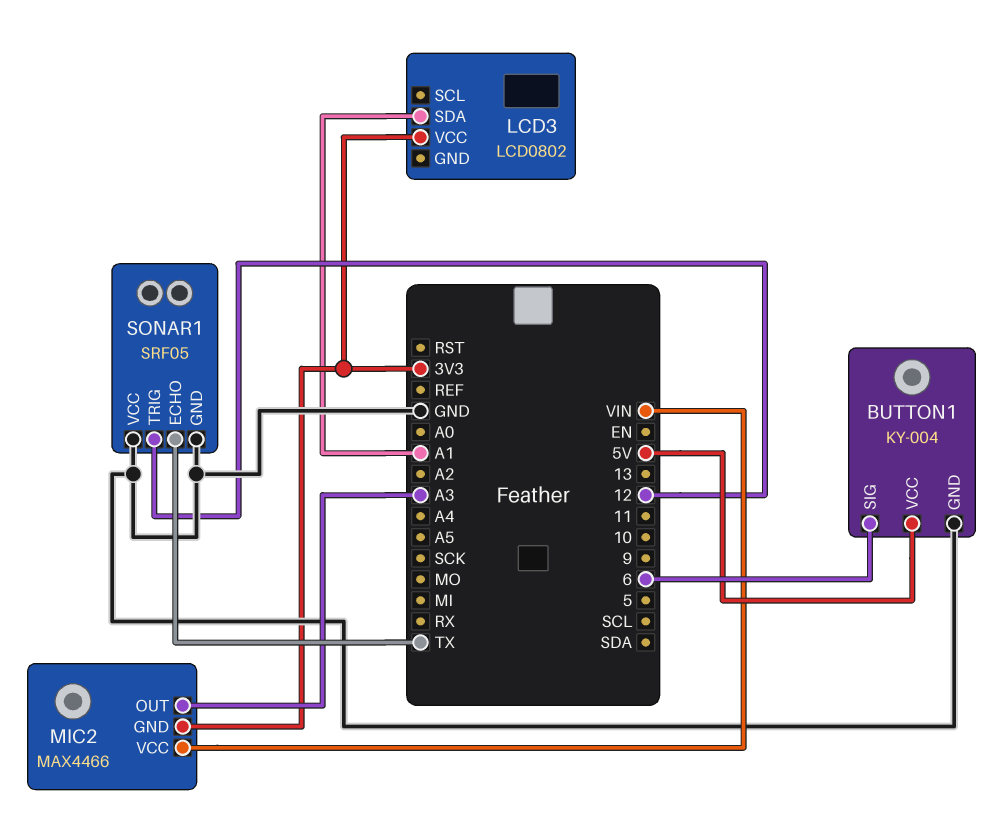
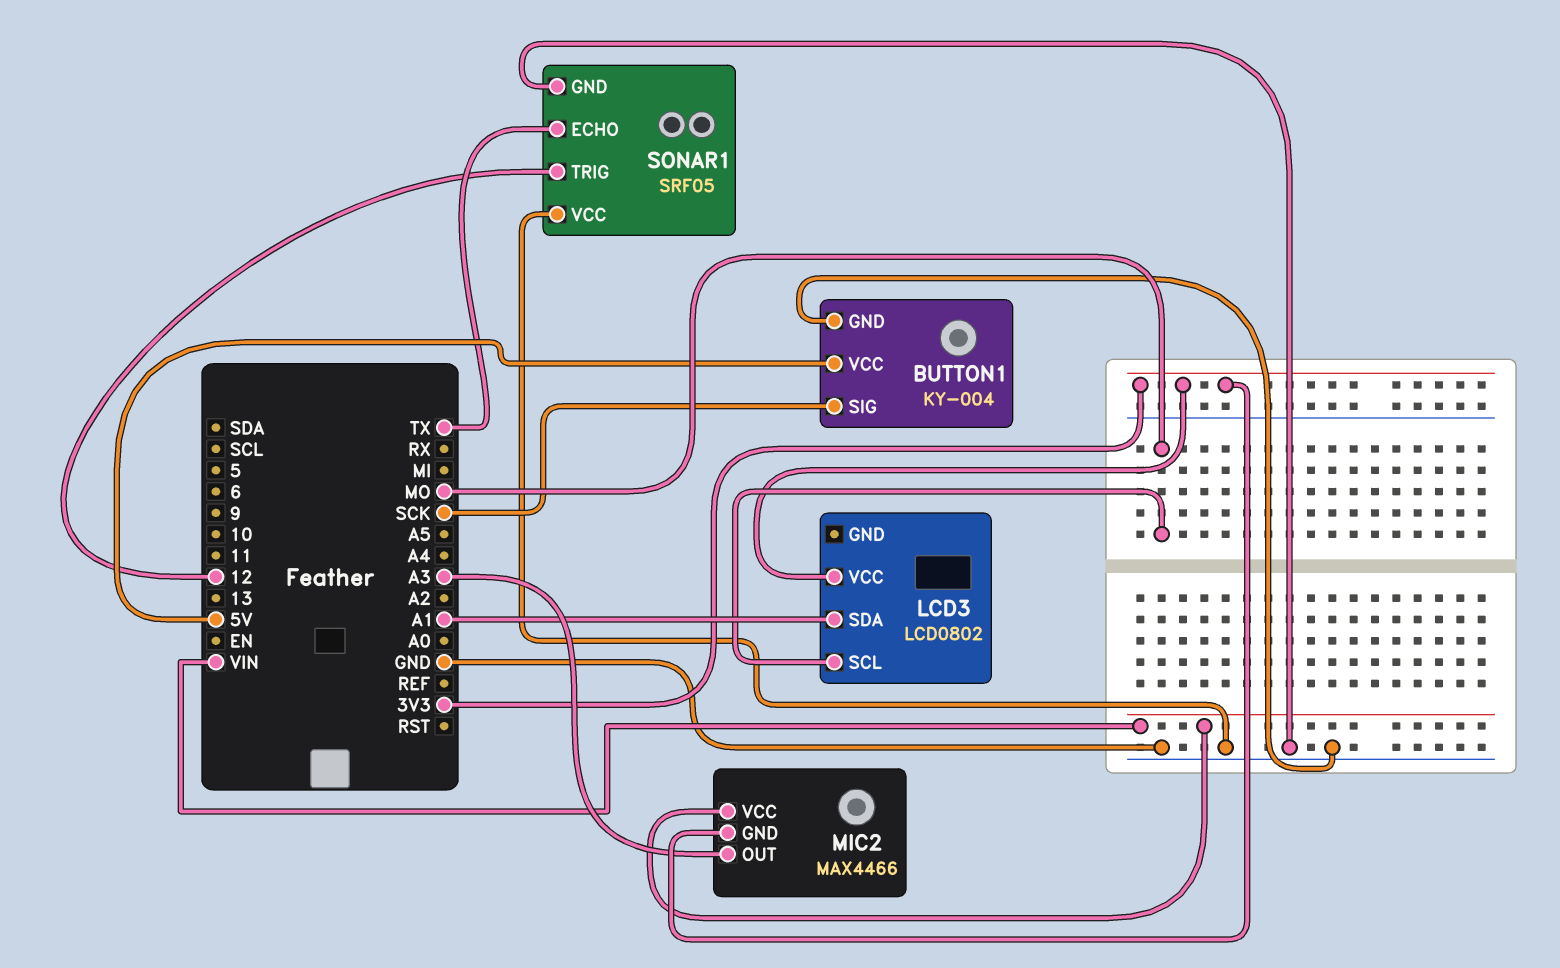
BUTTON1 pin SIG: 6 -> SCK
LCD3 pin SCL: none -> MO

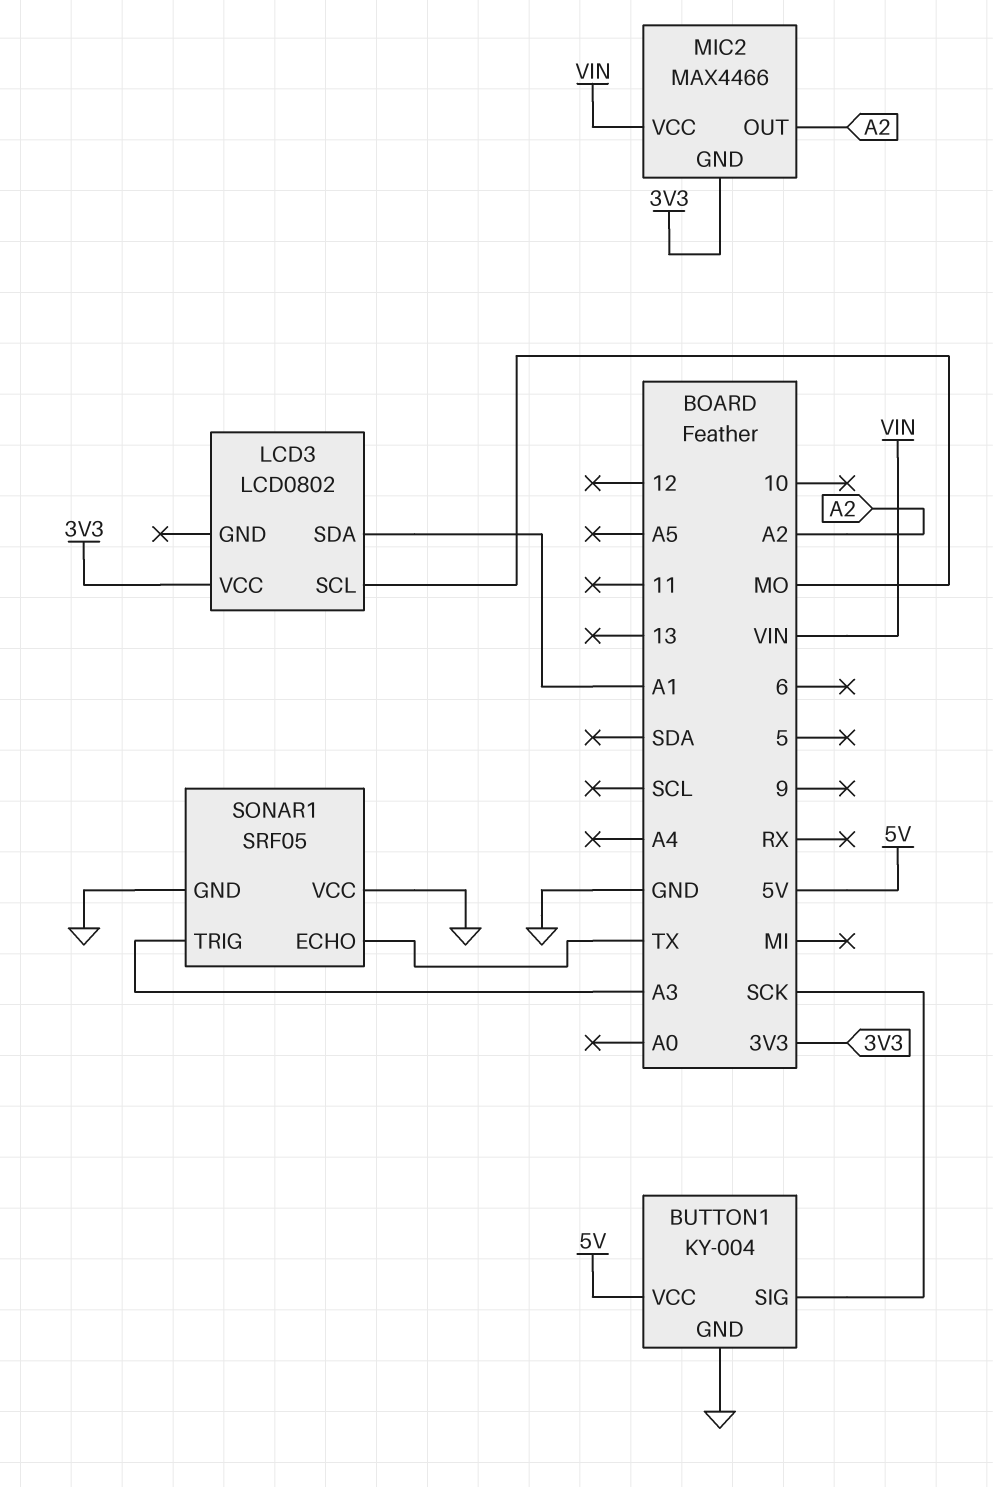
MIC2 pin OUT: A3 -> A2
SONAR1 pin TRIG: 12 -> A3

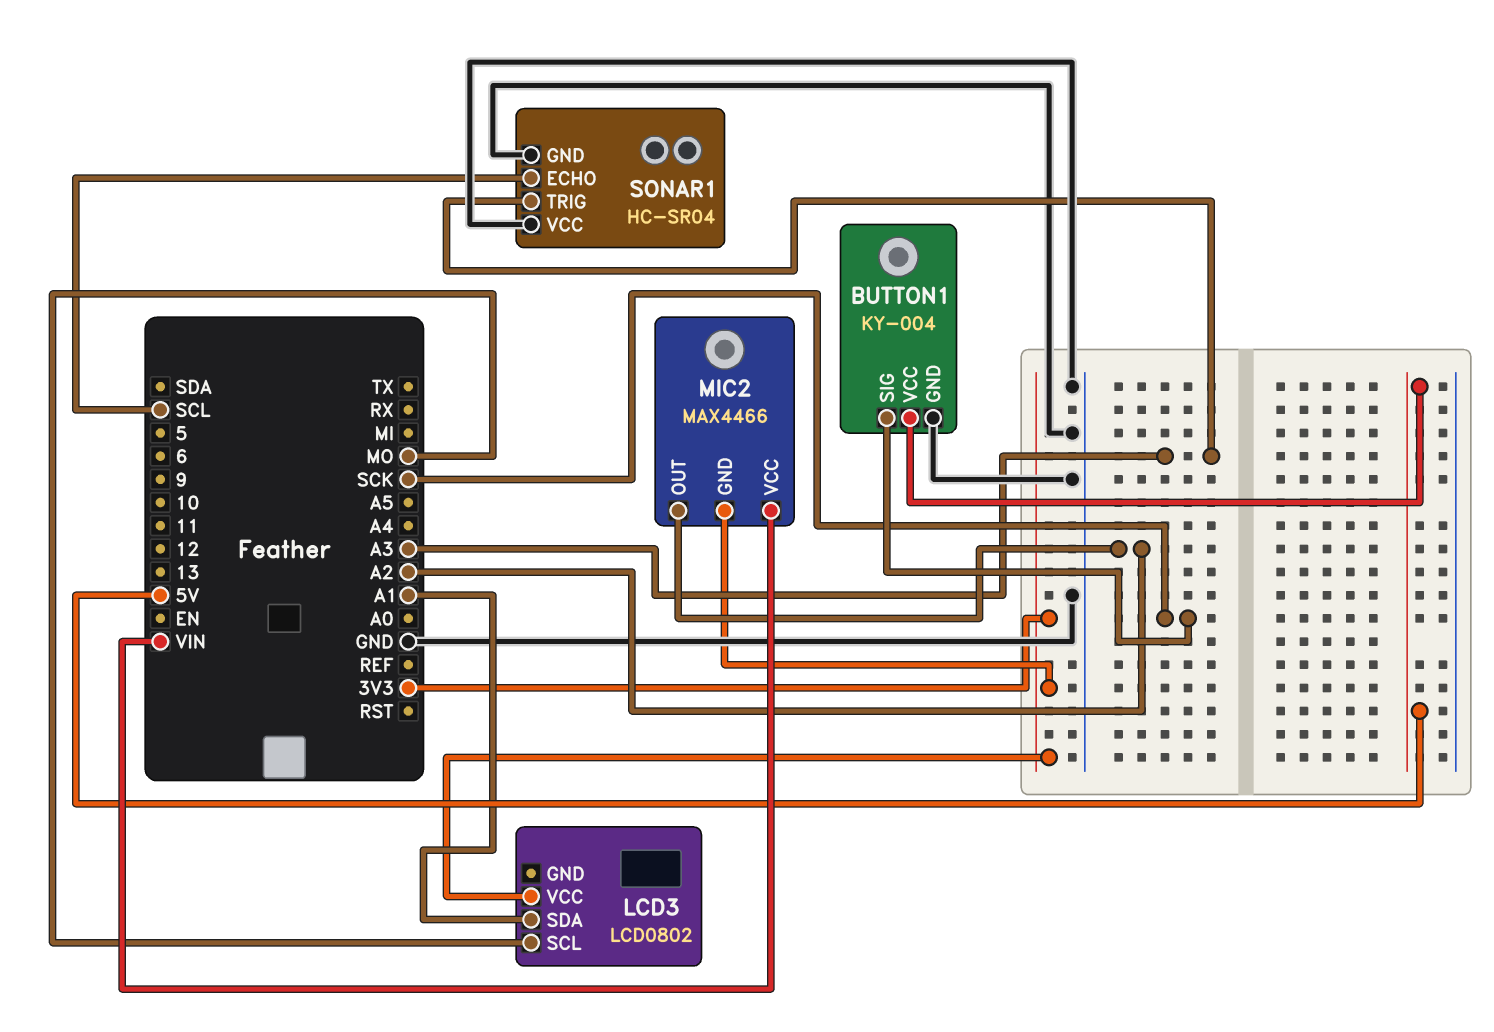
SONAR1: SRF05 -> HC-SR04
SONAR1 pin ECHO: TX -> SCL

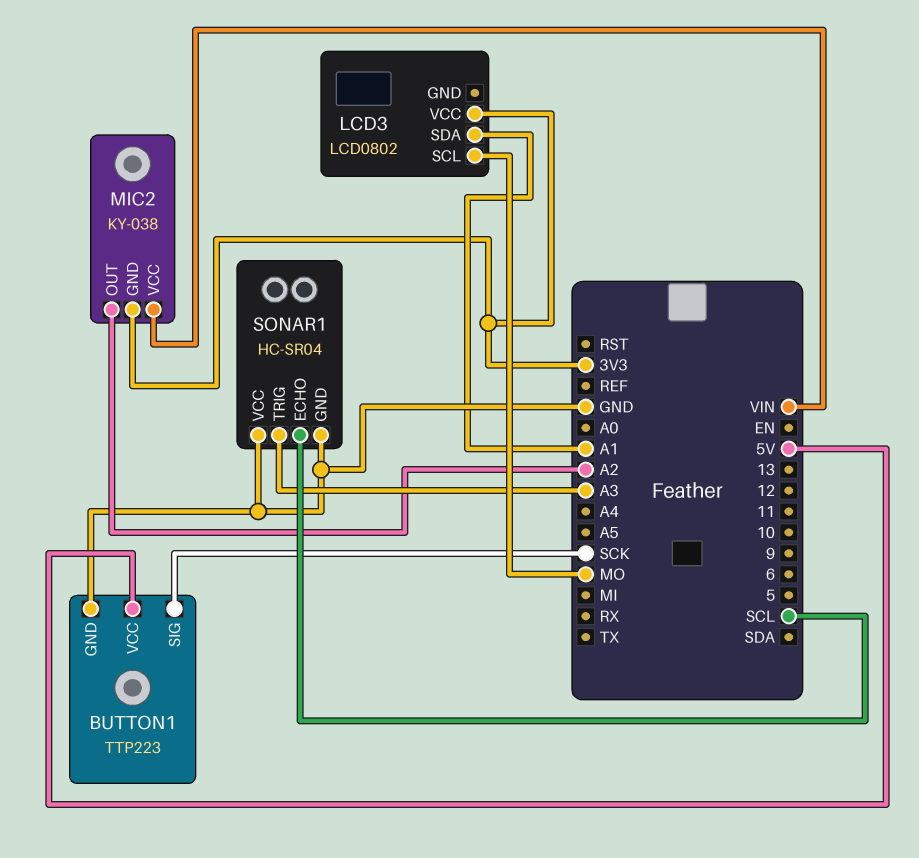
BUTTON1: KY-004 -> TTP223
MIC2: MAX4466 -> KY-038

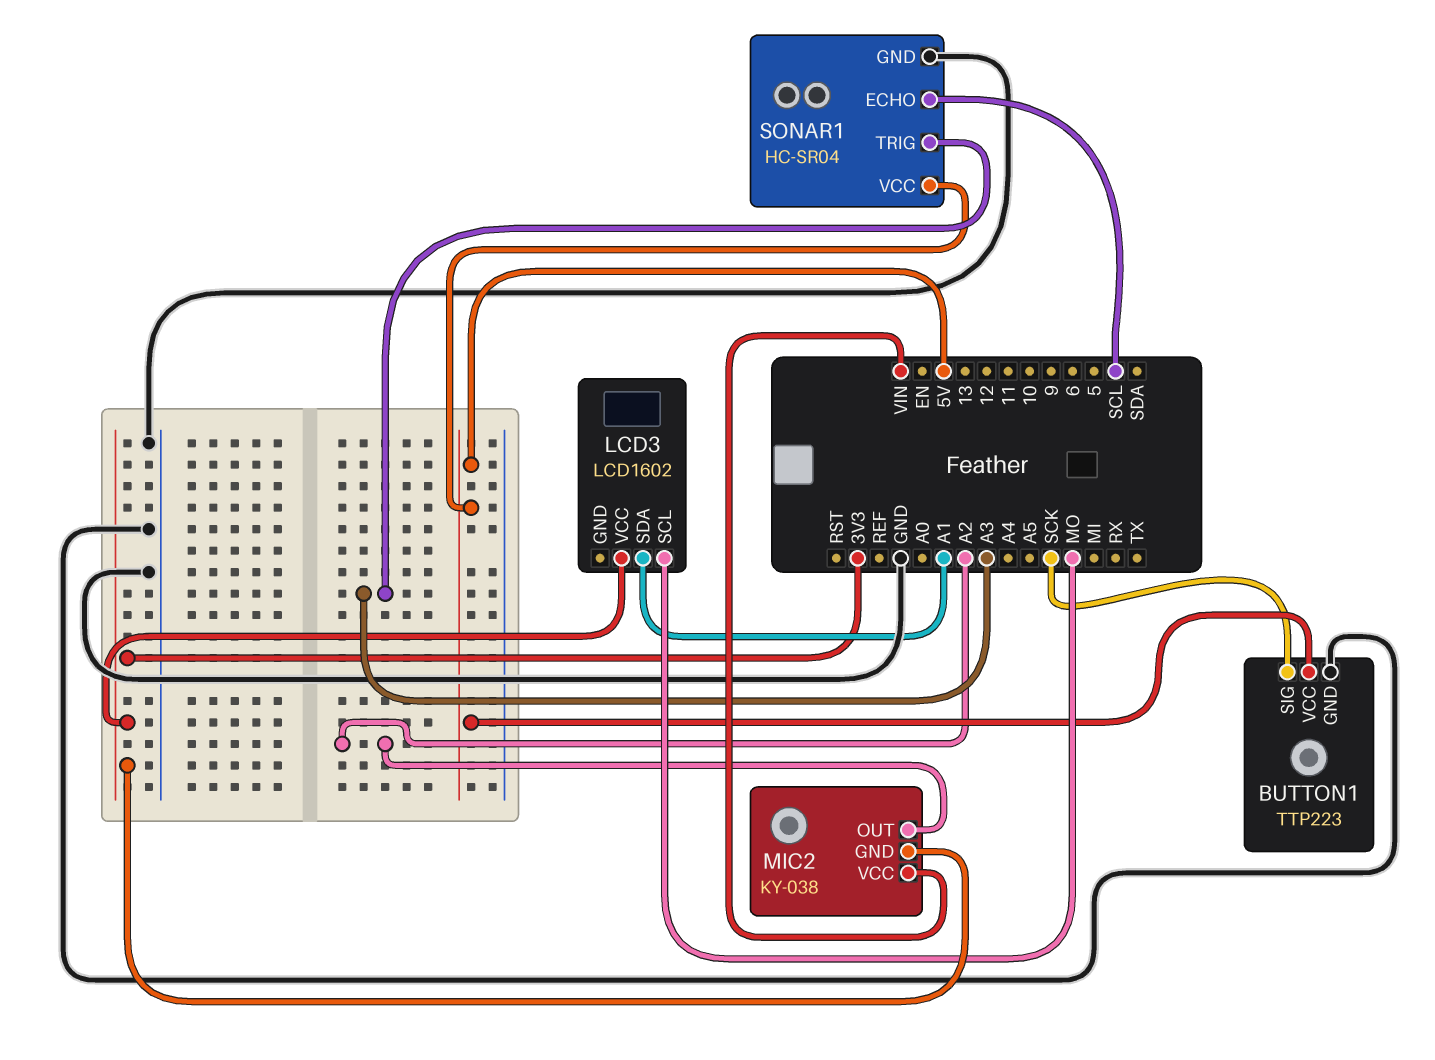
LCD3: LCD0802 -> LCD1602
SONAR1 pin VCC: GND -> 5V

